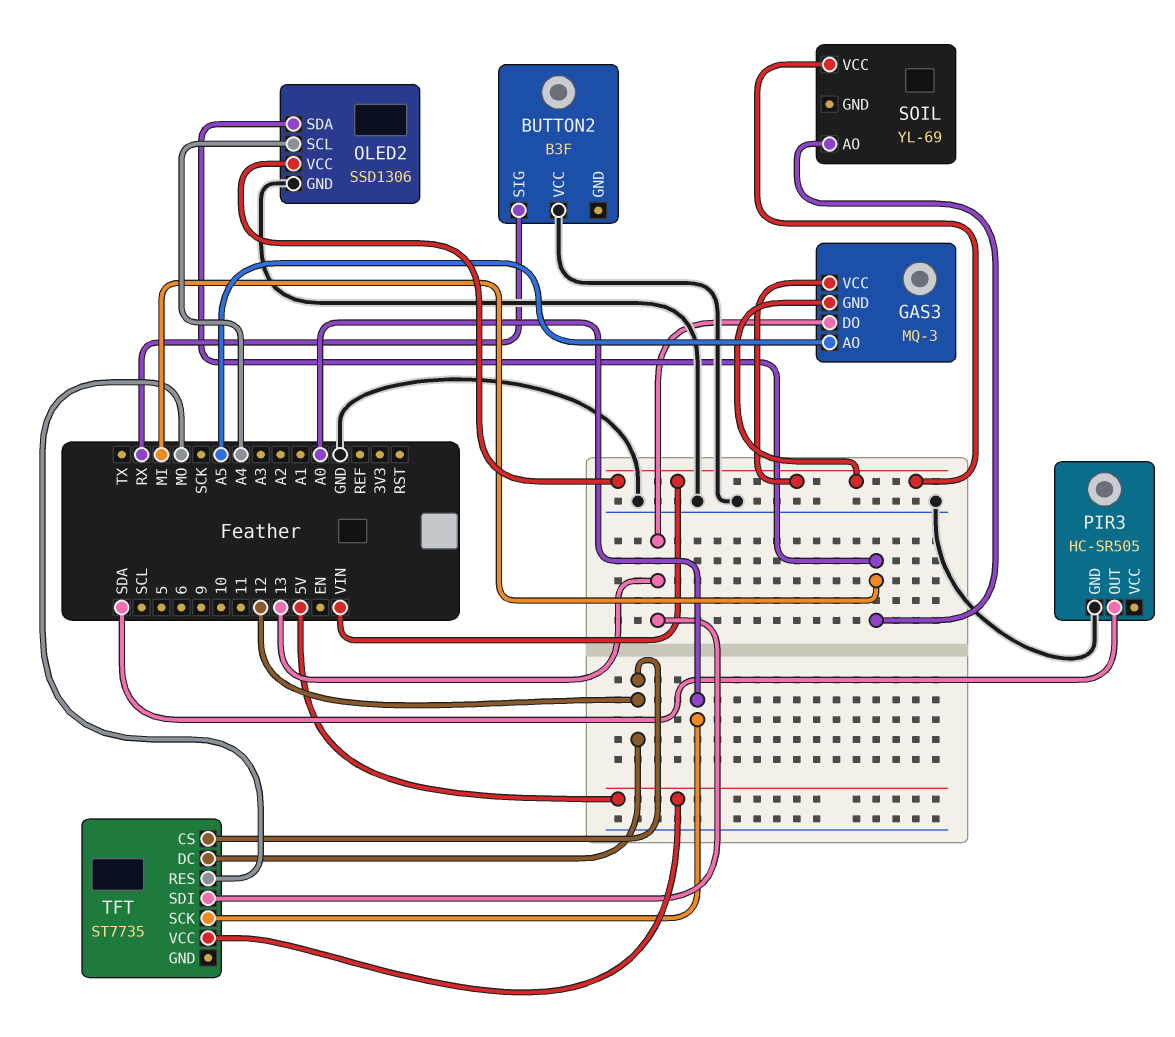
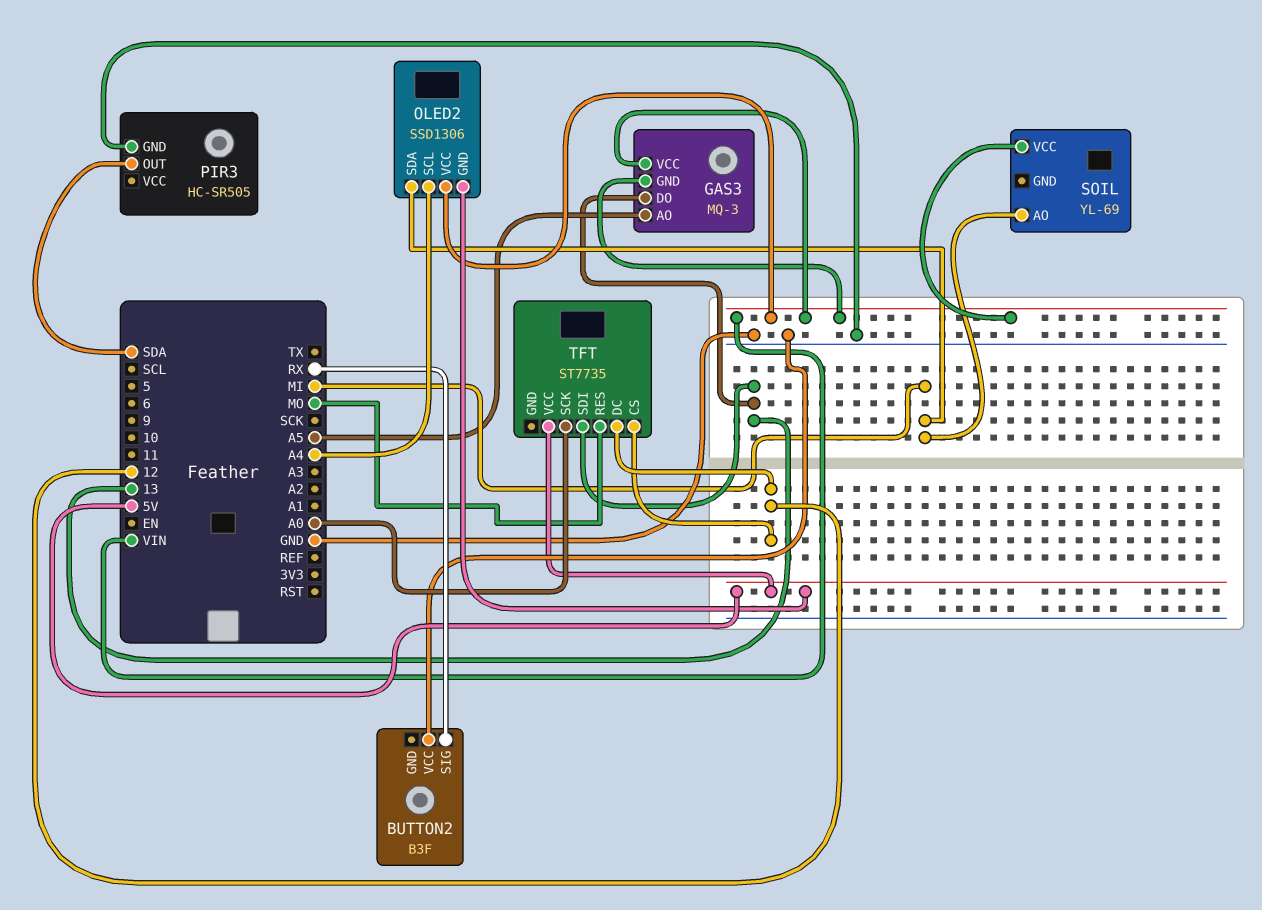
OLED2 pin GND: GND -> 5V

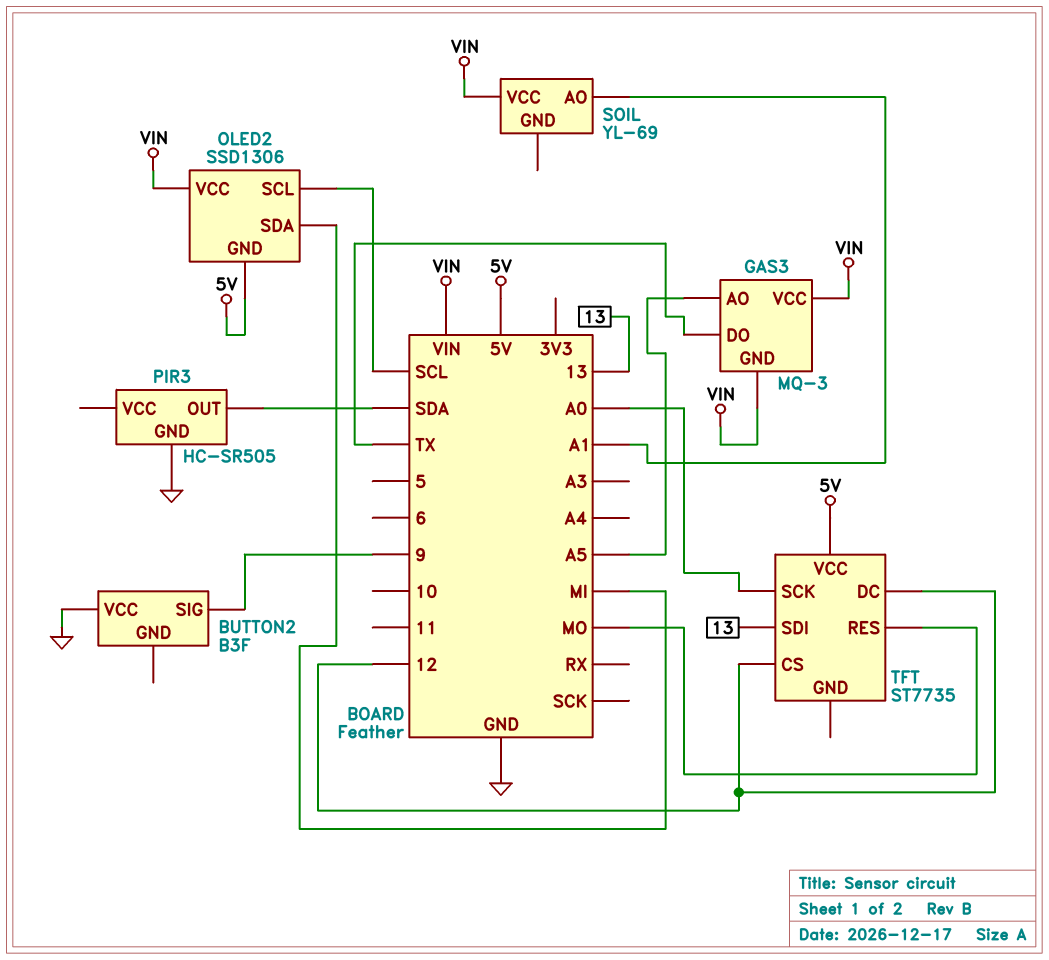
BUTTON2 pin SIG: RX -> 9
GAS3 pin DO: 13 -> TX
OLED2 pin SCL: A4 -> SCL
SOIL pin AO: MI -> A1

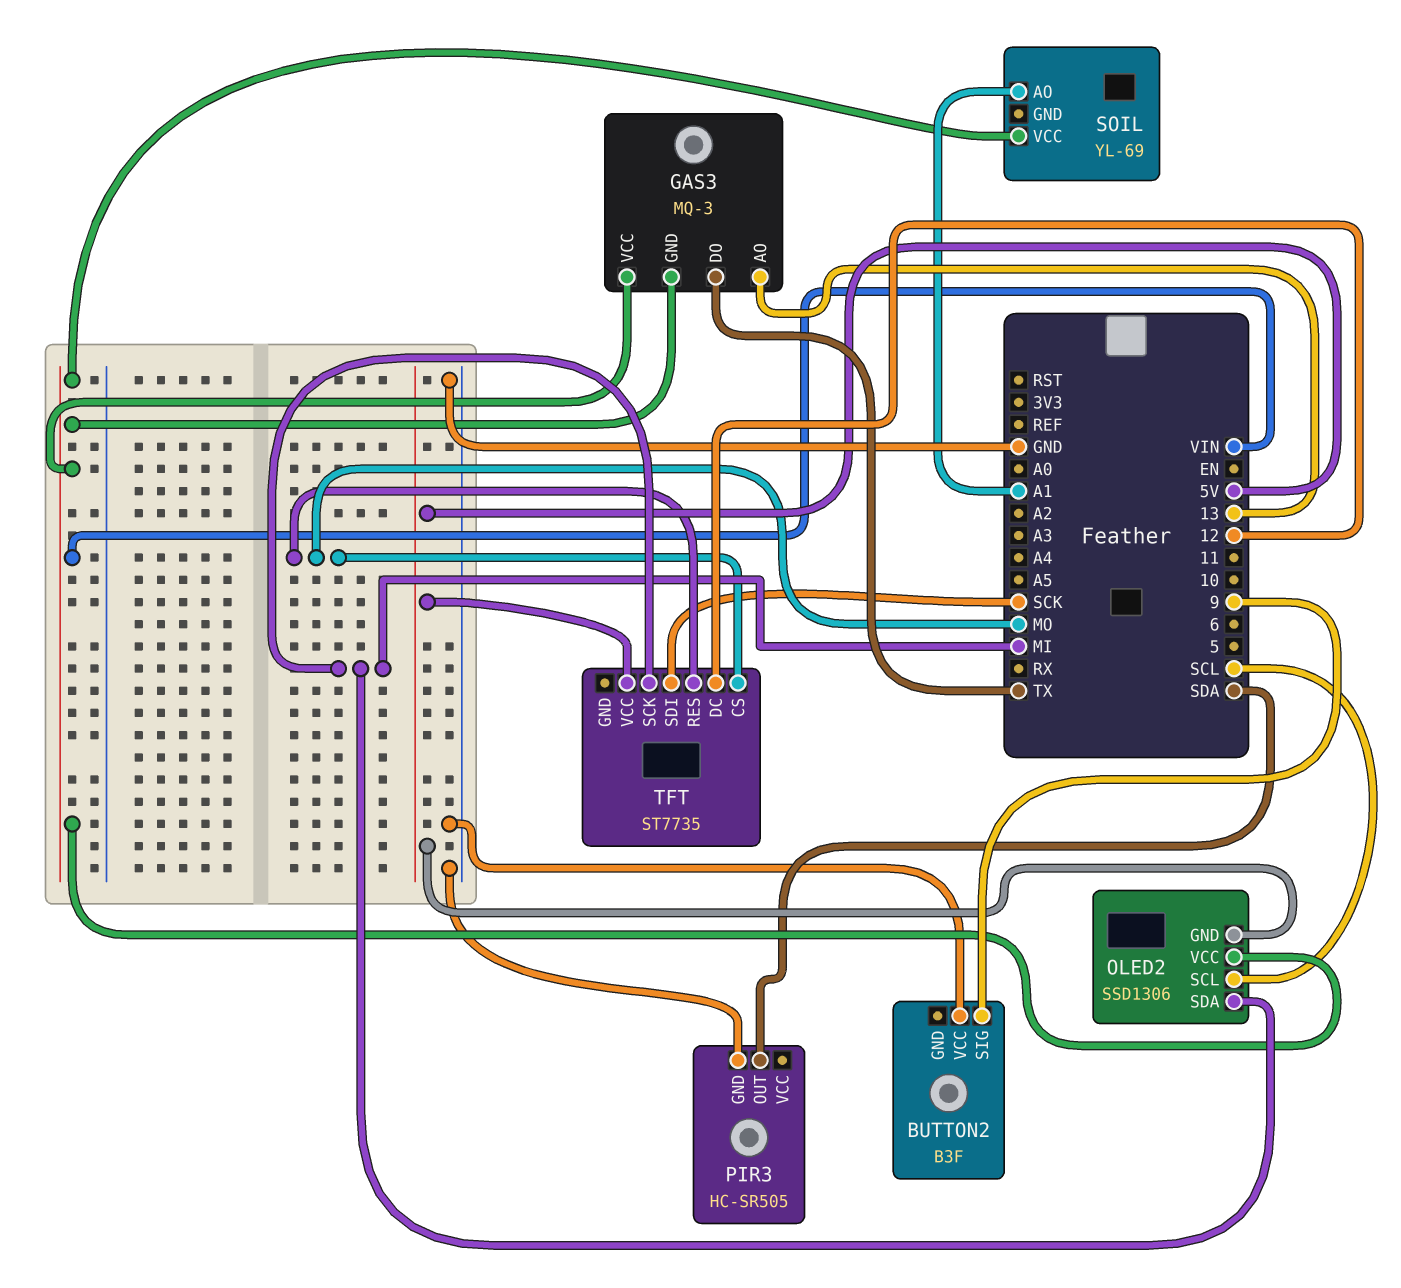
GAS3 pin AO: A5 -> 13
TFT pin CS: 12 -> MO
TFT pin SCK: A0 -> MI
TFT pin SDI: 13 -> SCK

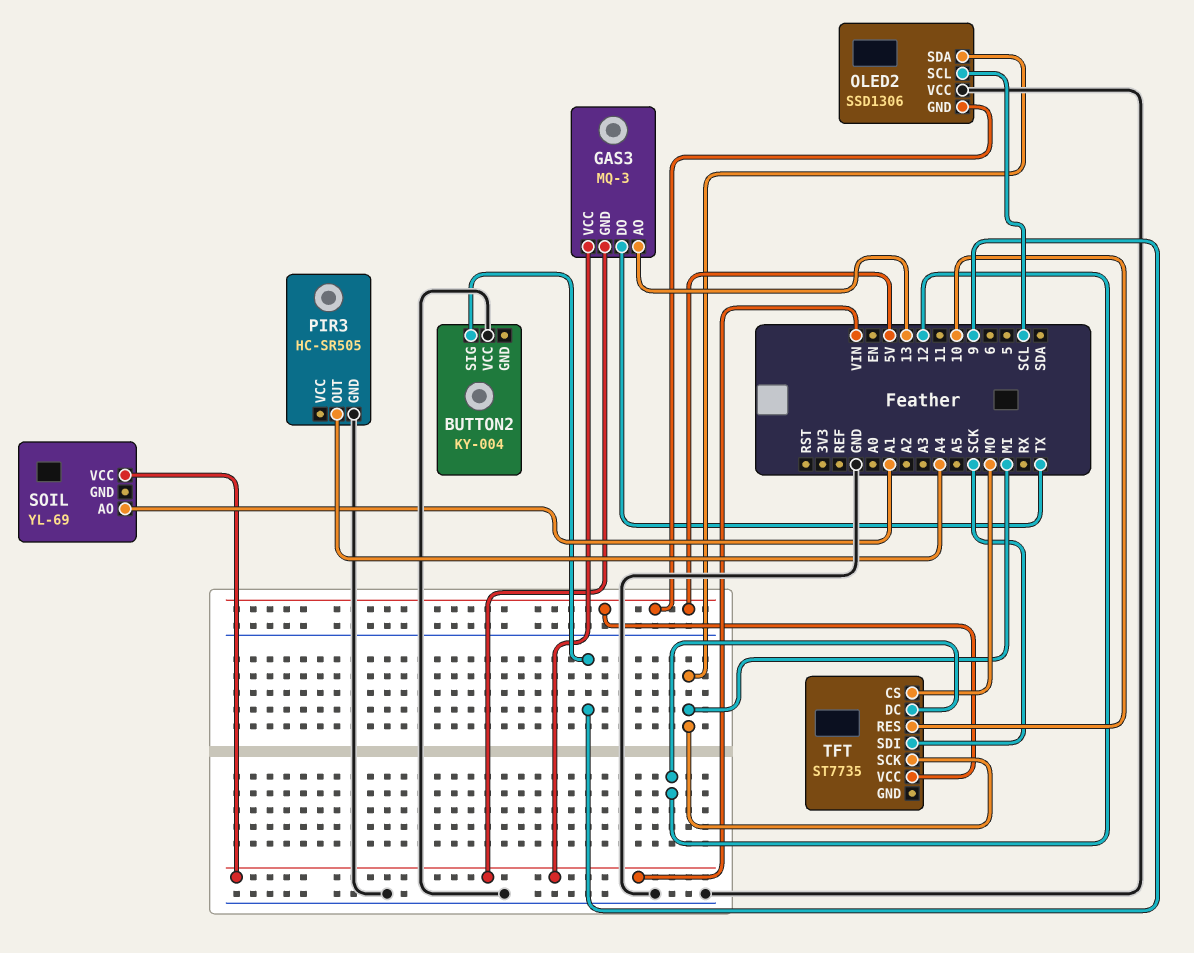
BUTTON2: B3F -> KY-004
OLED2 pin VCC: VIN -> GND
PIR3 pin OUT: SDA -> A4
TFT pin RES: MO -> 10

